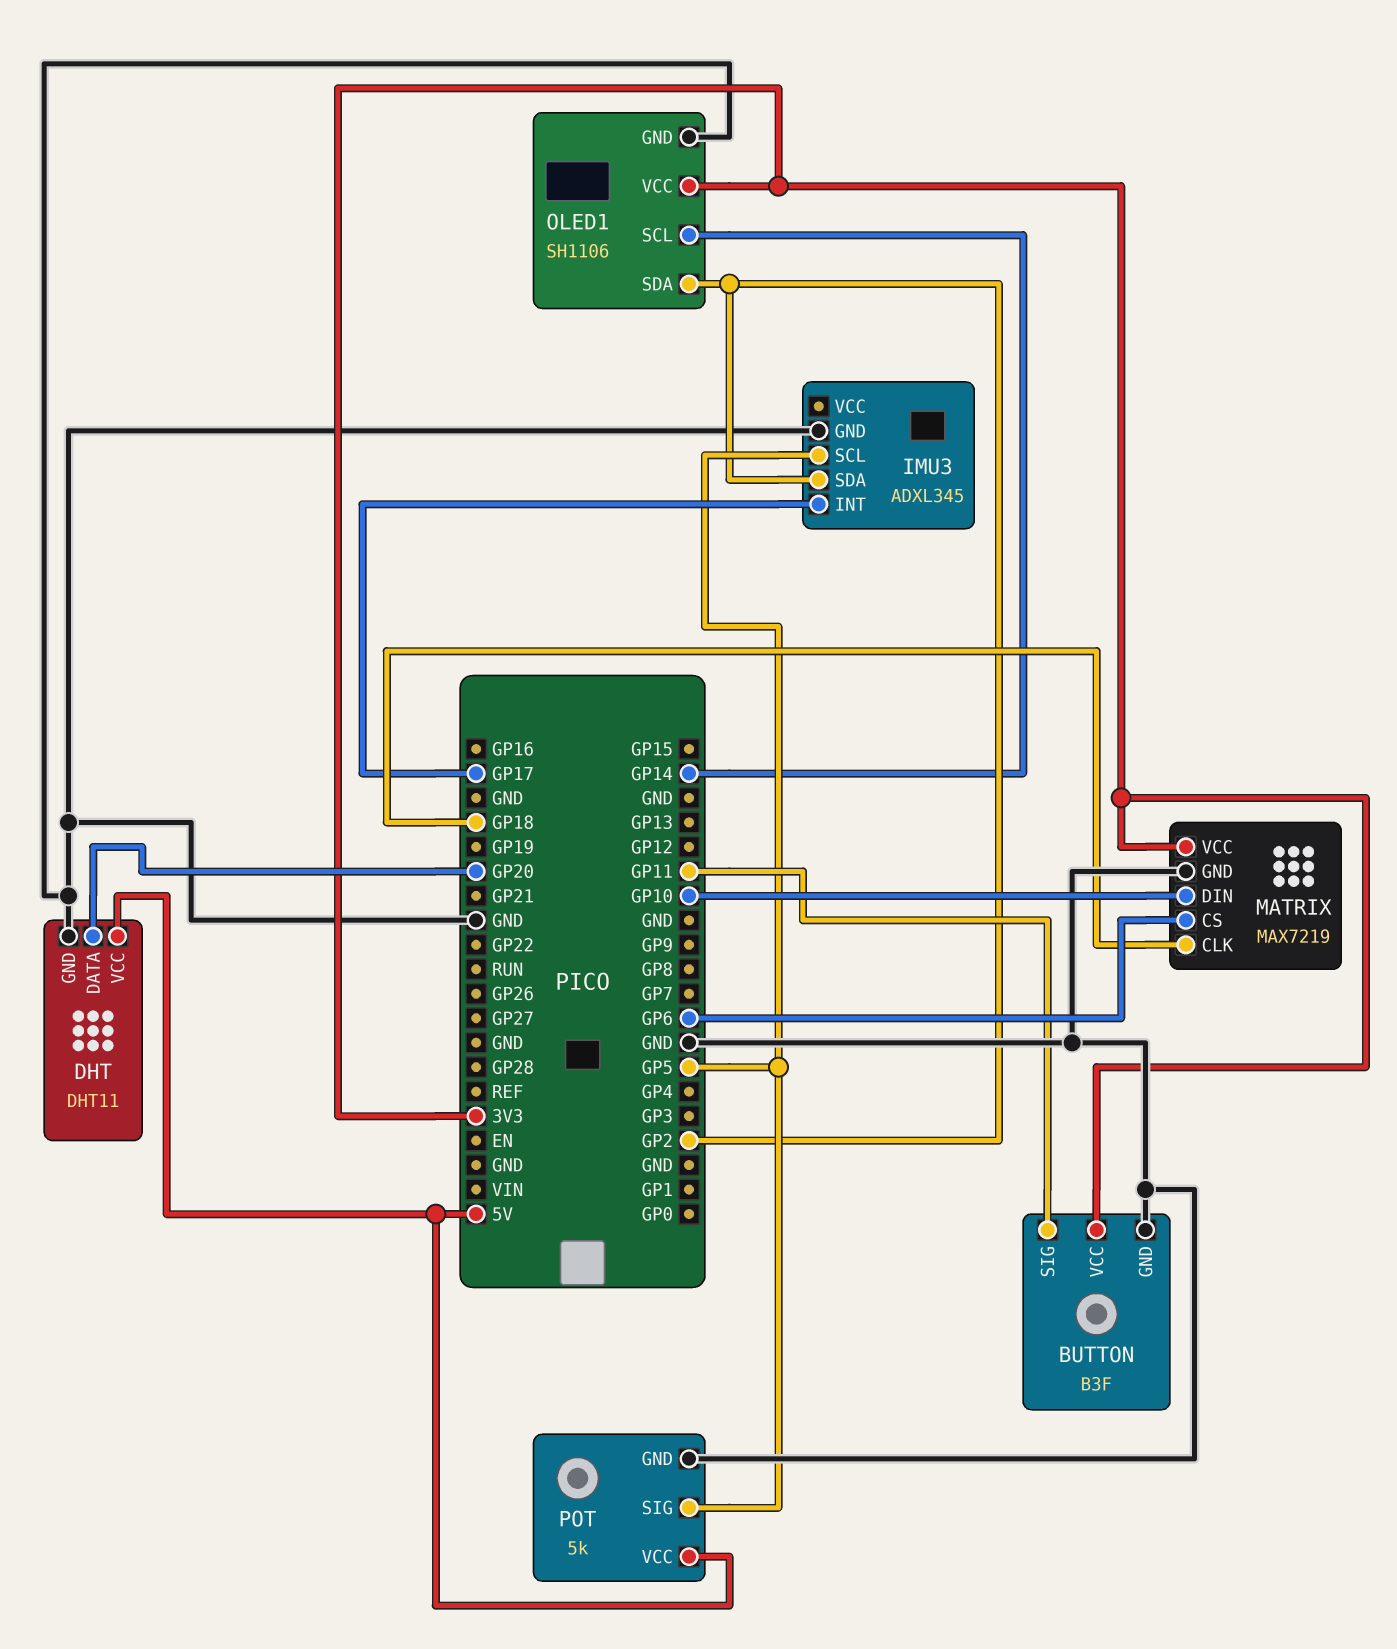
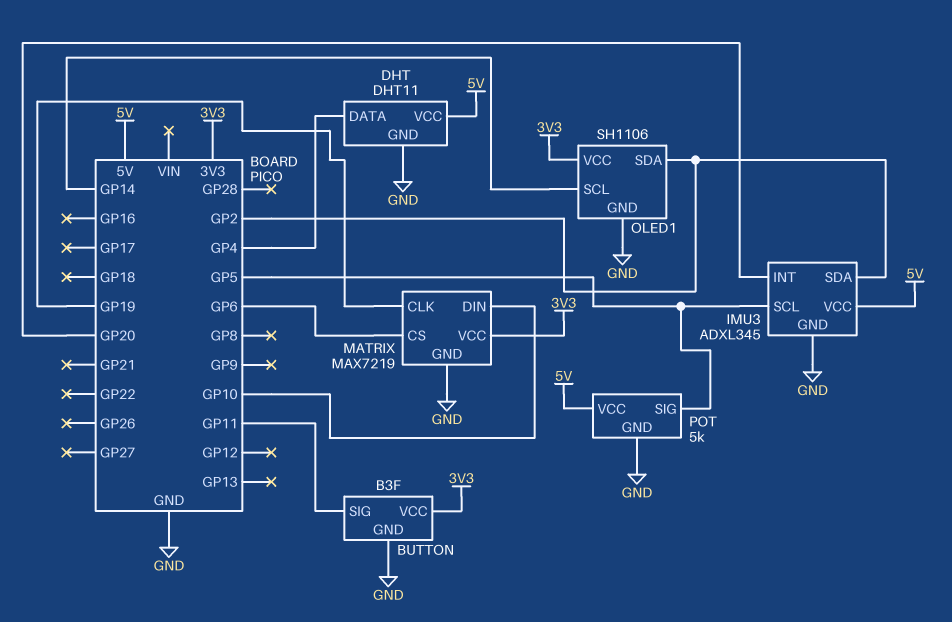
DHT pin DATA: GP20 -> GP4
IMU3 pin INT: GP17 -> GP20
IMU3 pin VCC: none -> 5V
MATRIX pin CLK: GP18 -> GP19

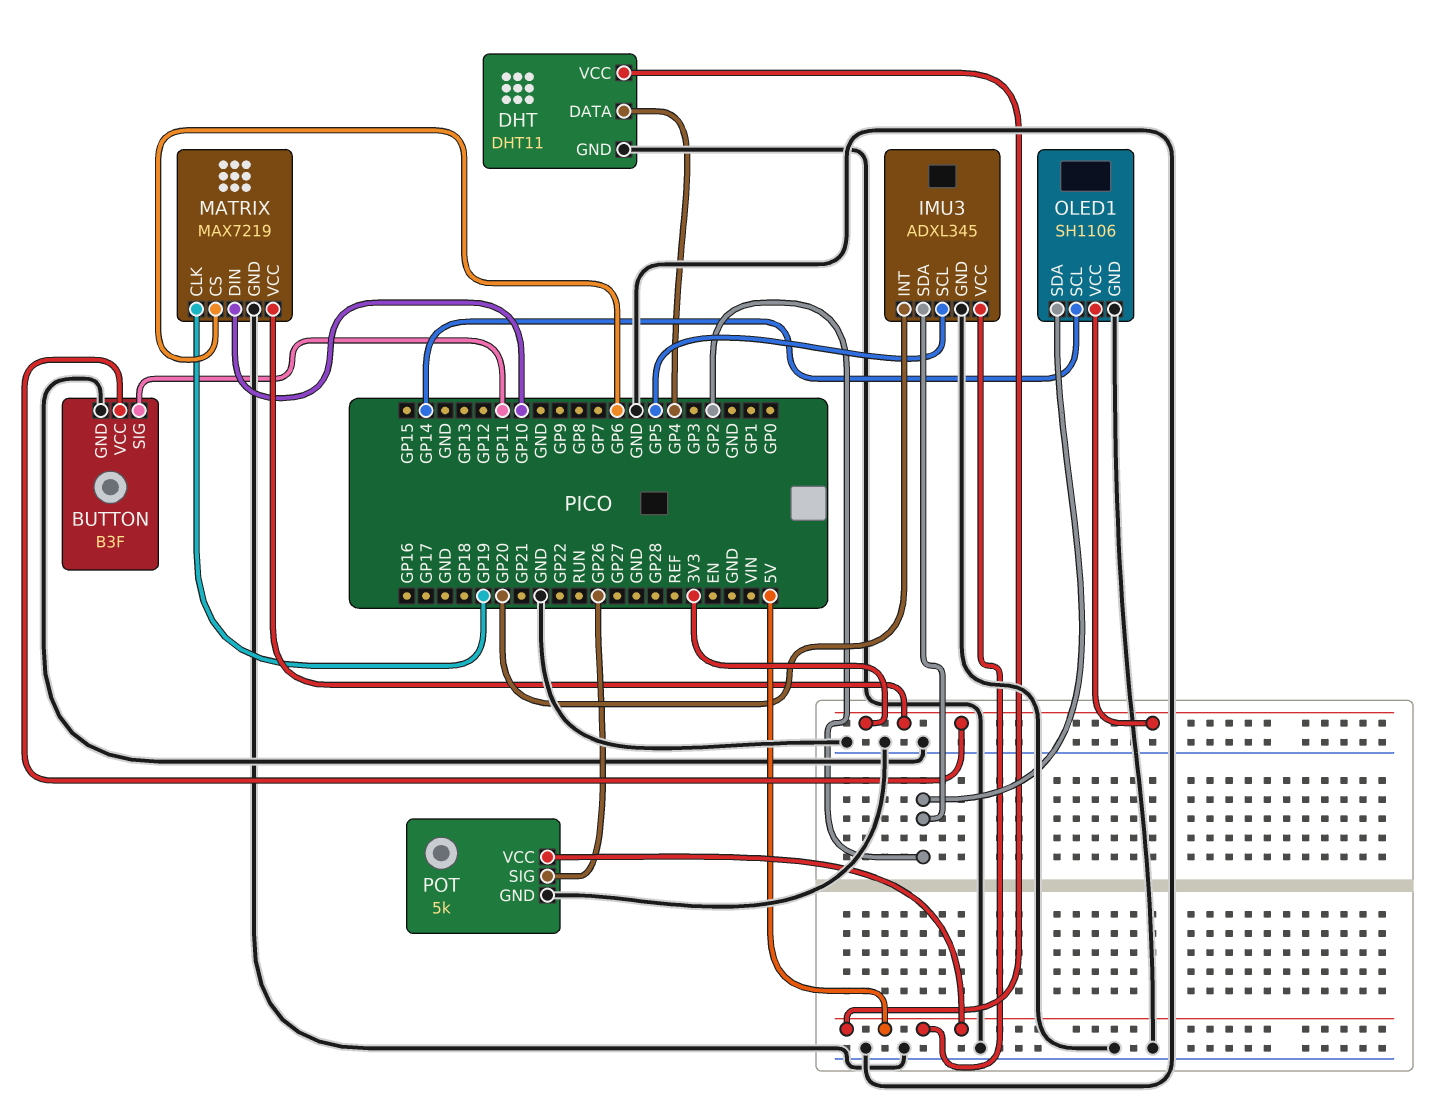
POT pin SIG: GP5 -> GP26

